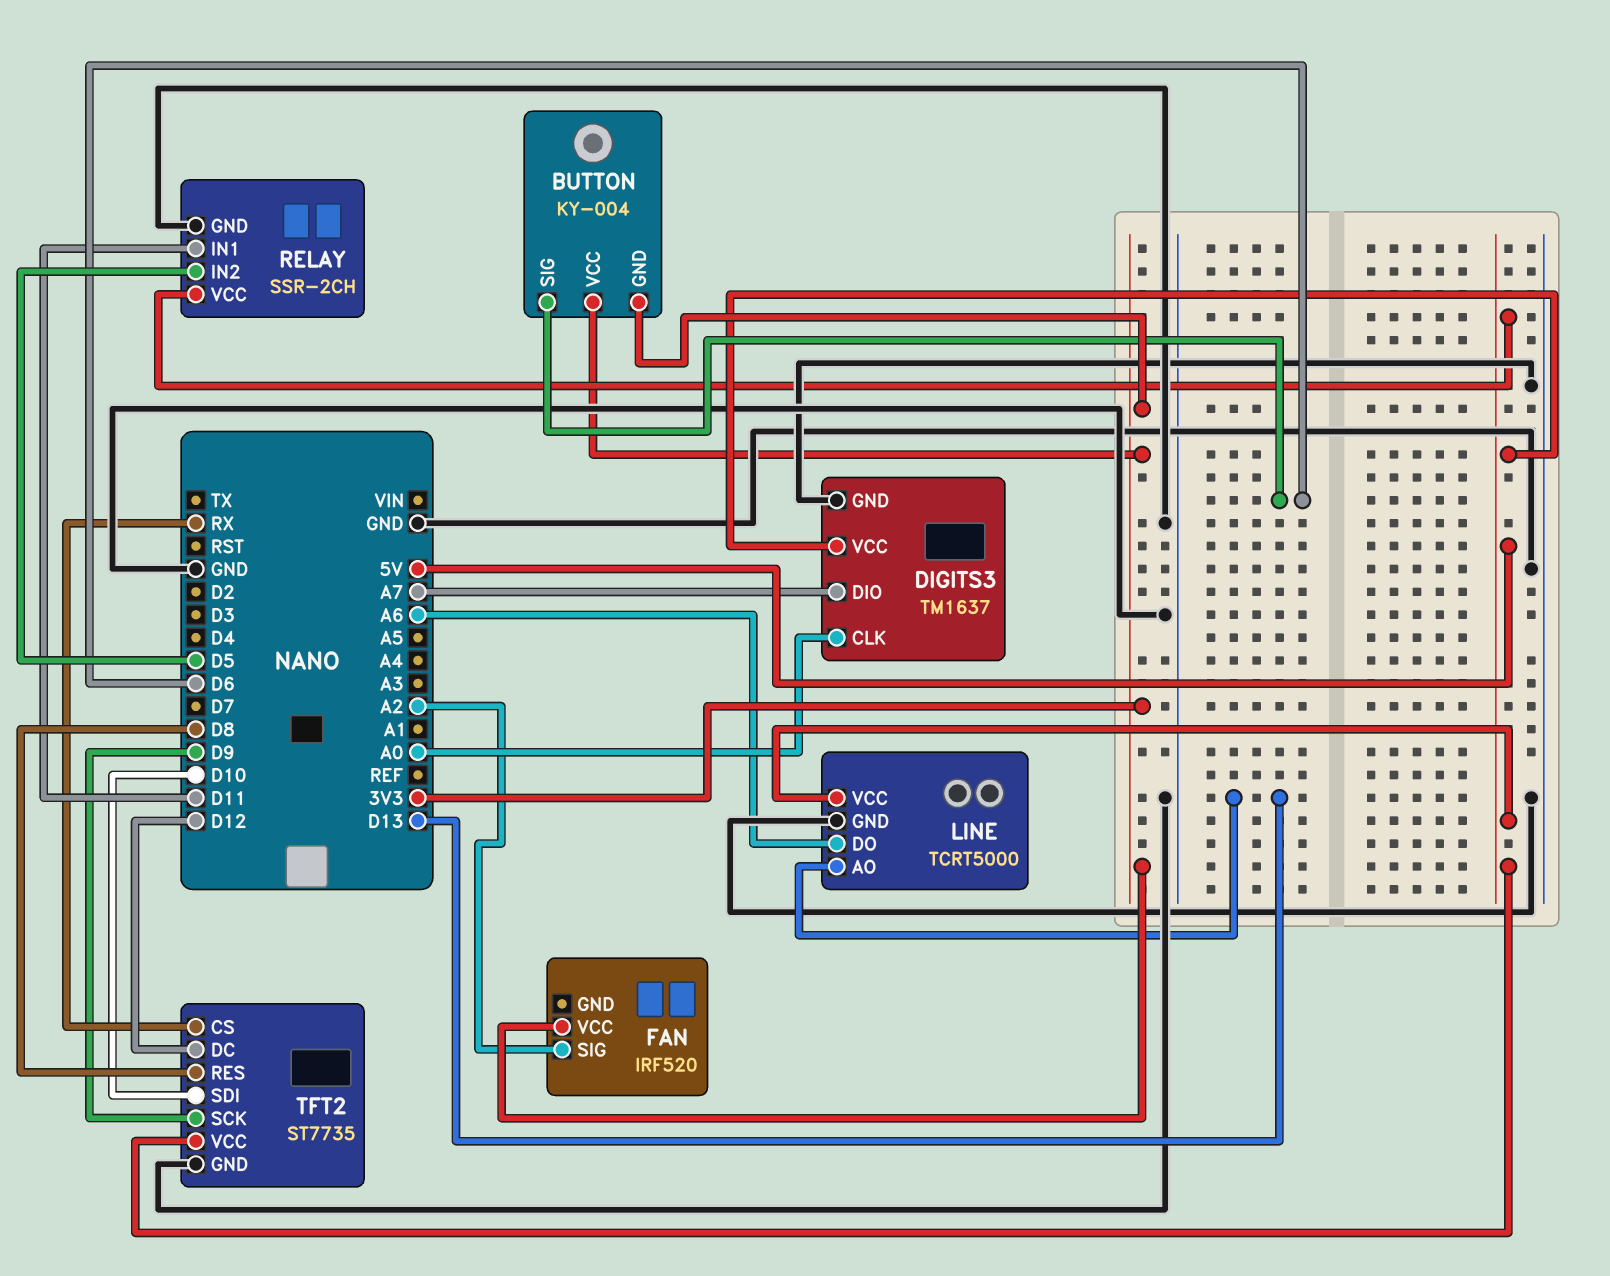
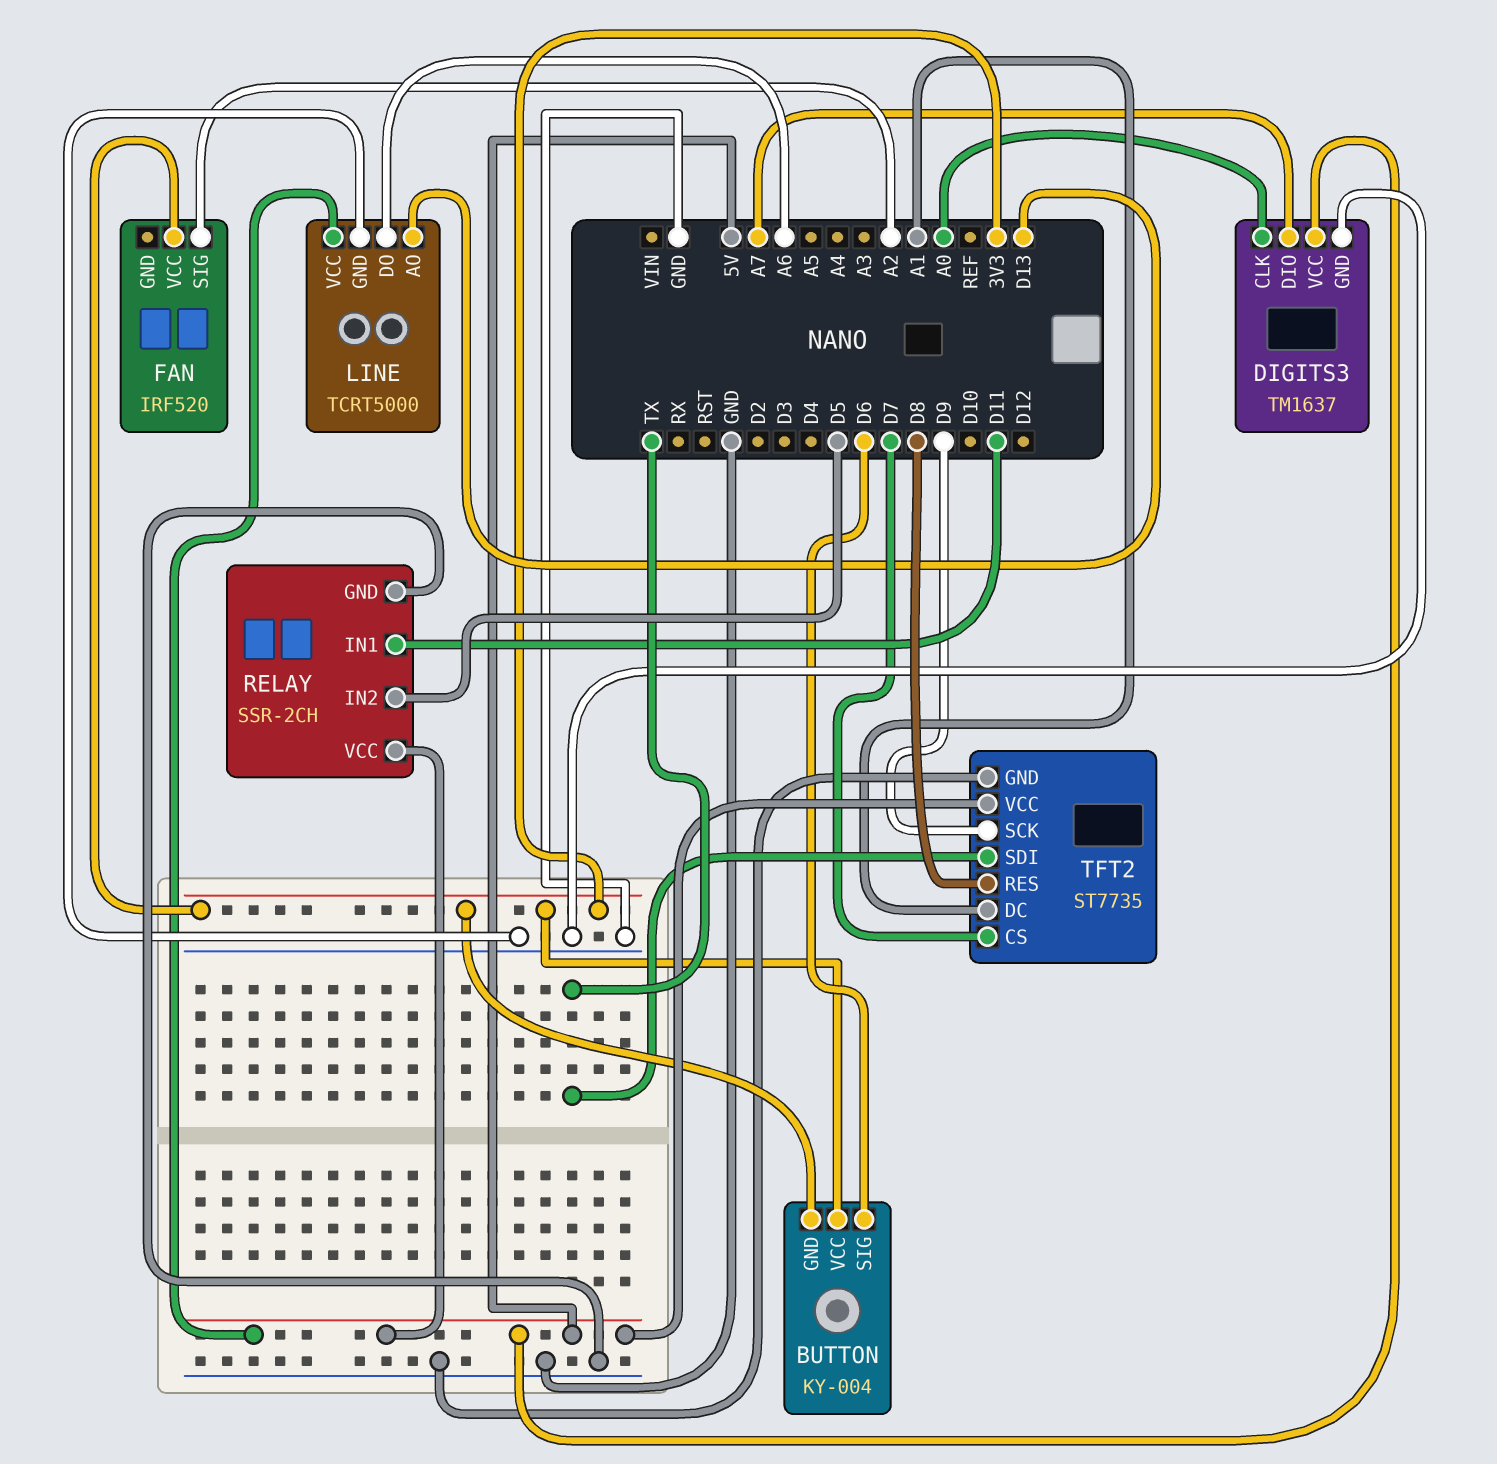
TFT2 pin CS: RX -> D7
TFT2 pin DC: D12 -> A1
TFT2 pin SDI: D10 -> TX

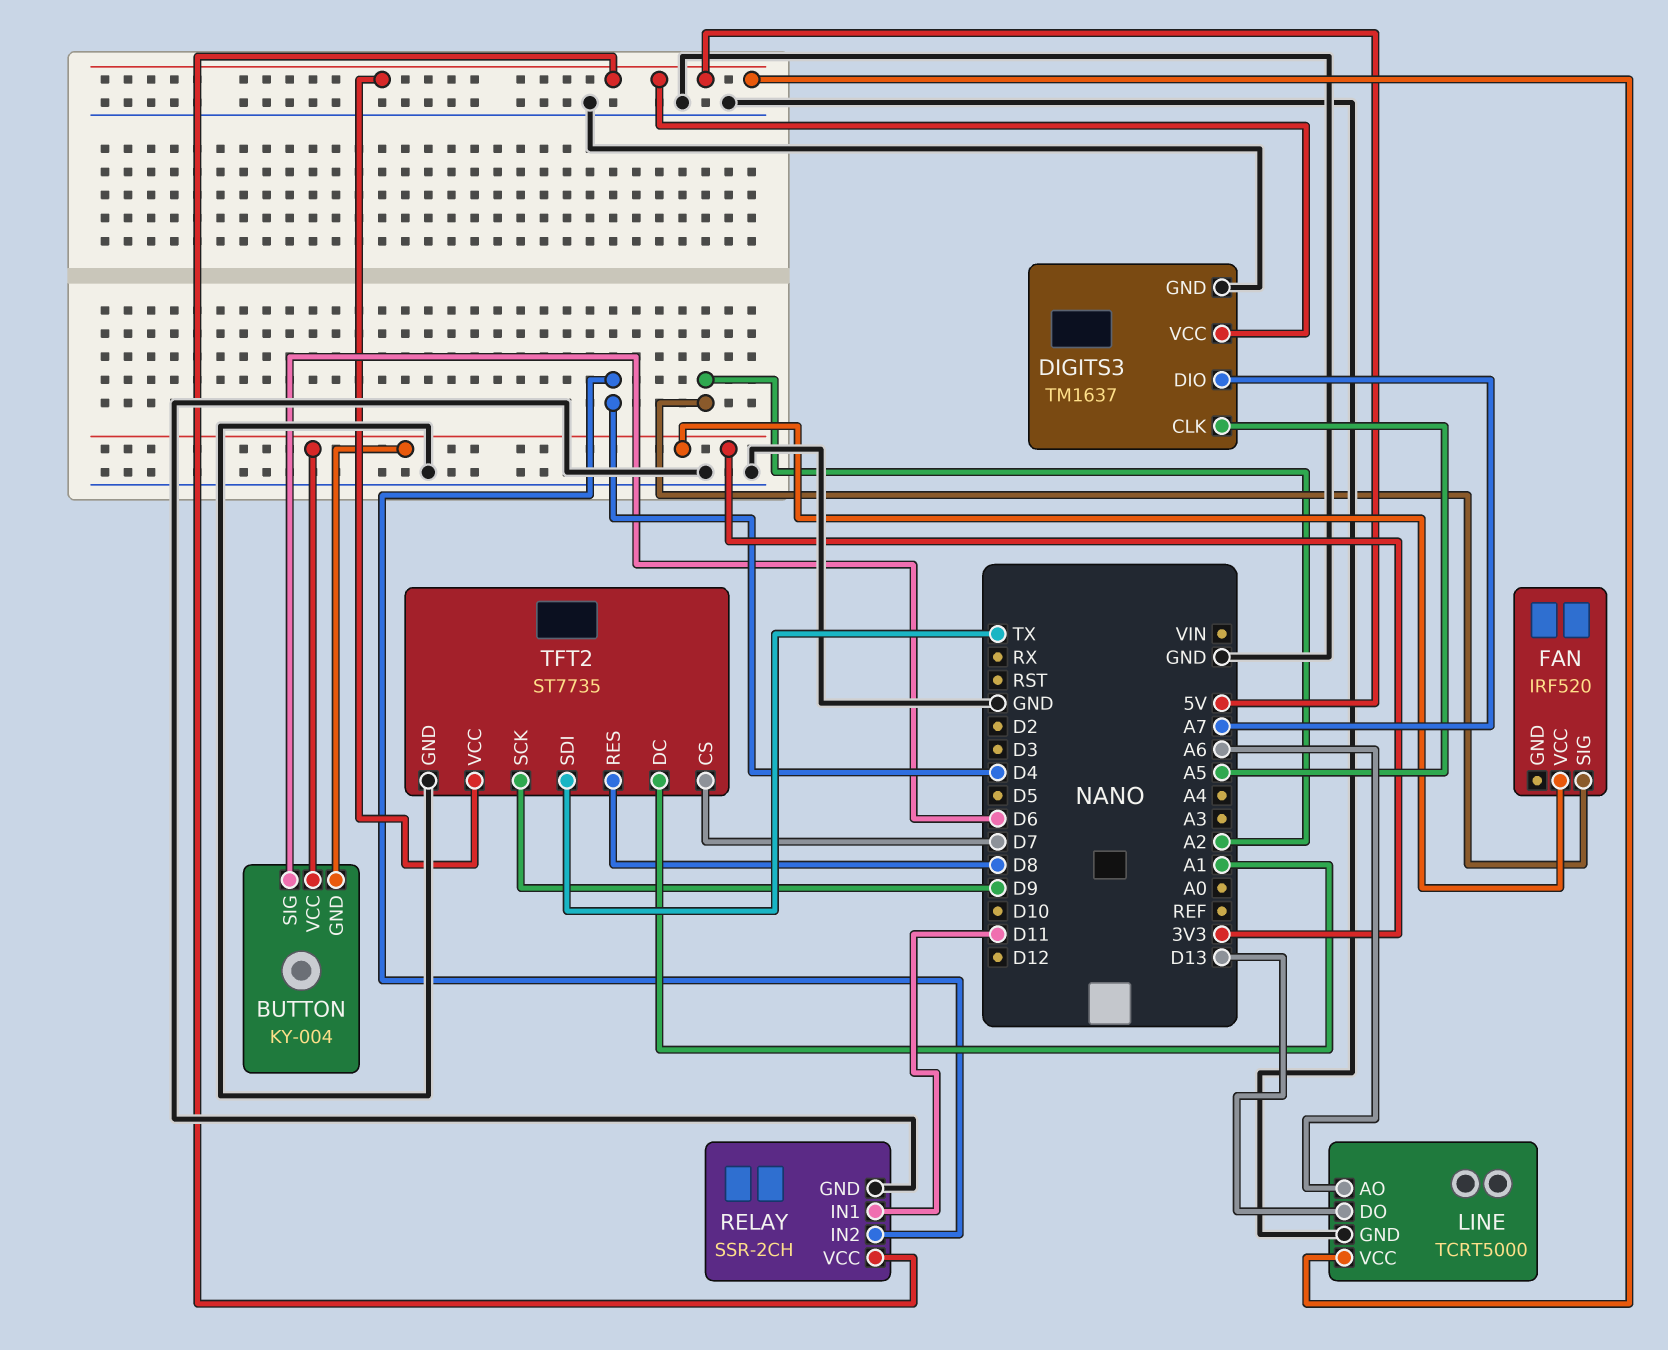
DIGITS3 pin CLK: A0 -> A5
LINE pin AO: D13 -> A6
LINE pin DO: A6 -> D13
RELAY pin IN2: D5 -> D4

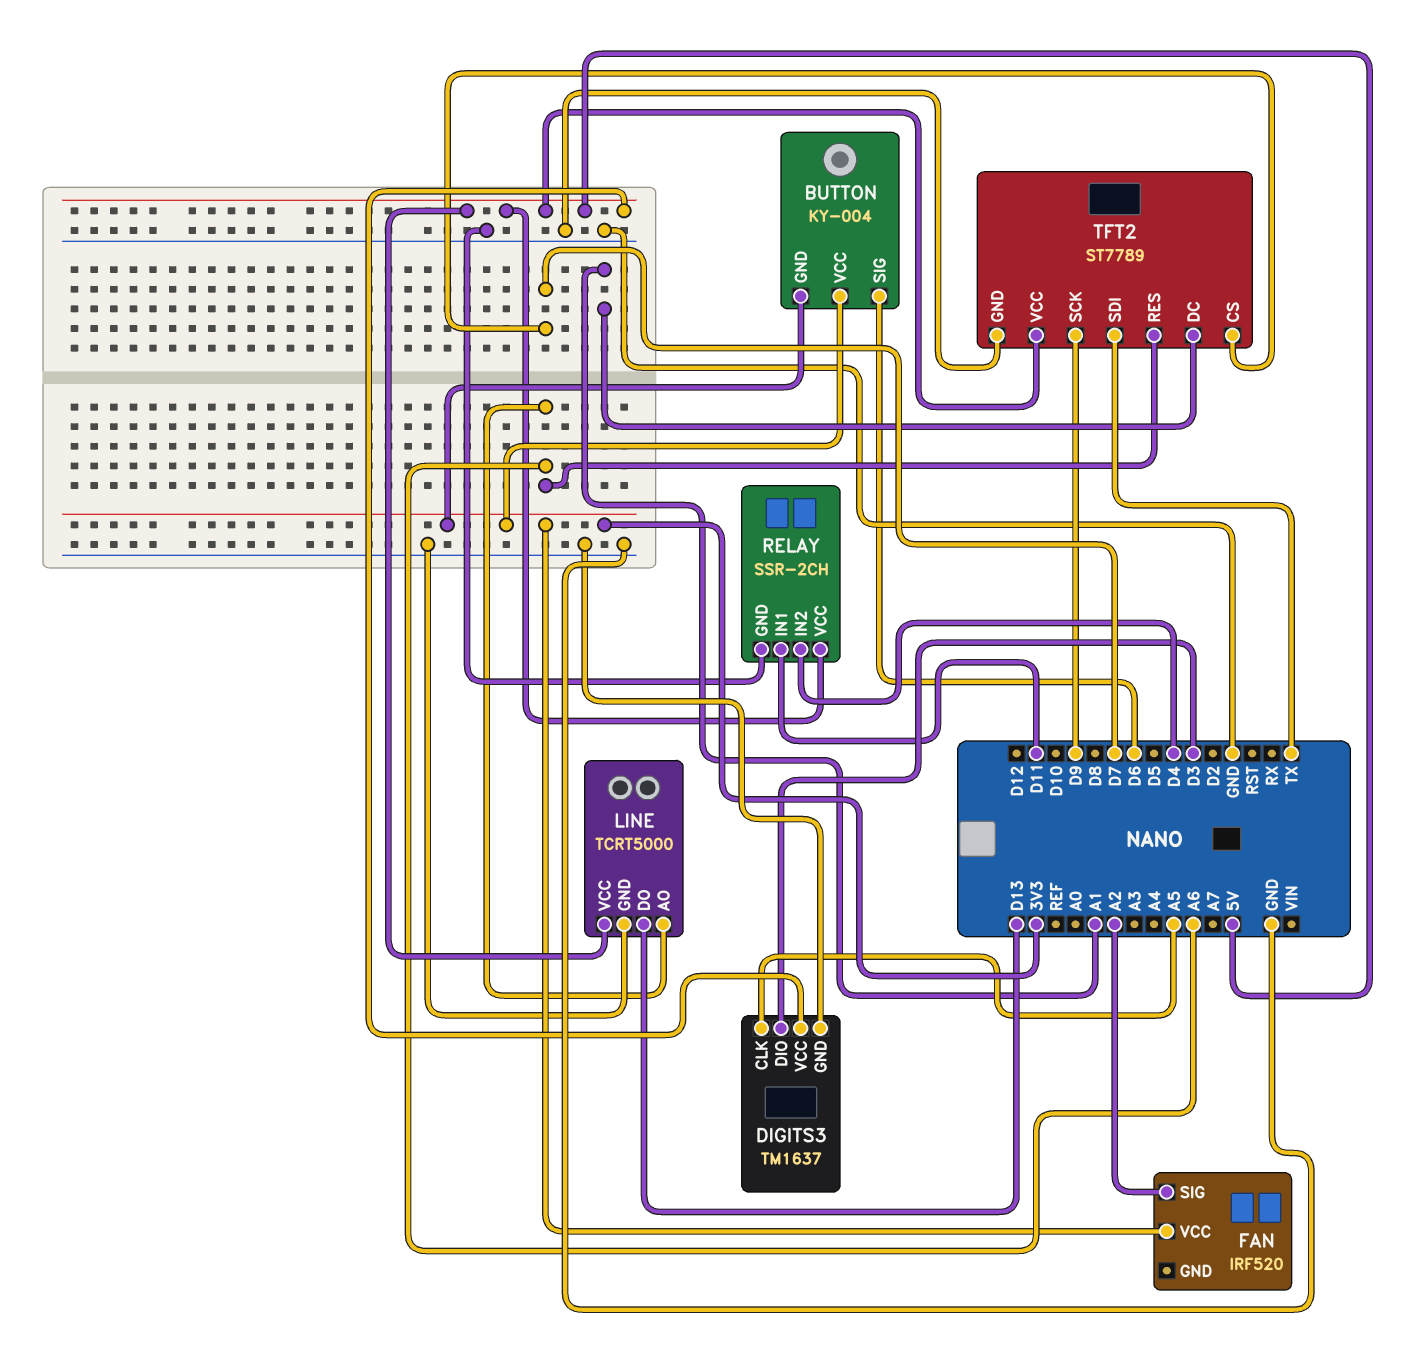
DIGITS3 pin DIO: A7 -> D3
TFT2: ST7735 -> ST7789
TFT2 pin RES: D8 -> A6

